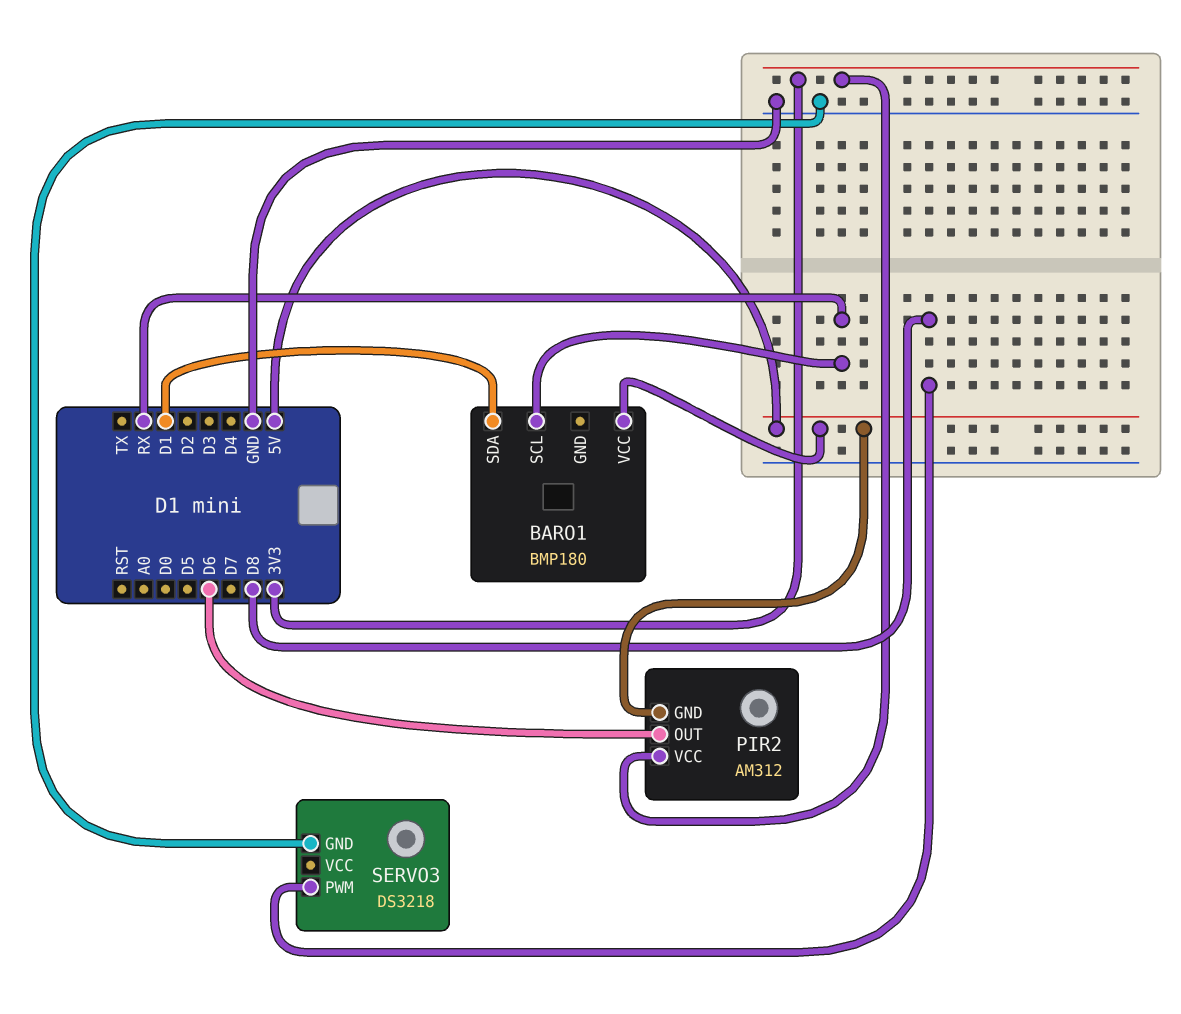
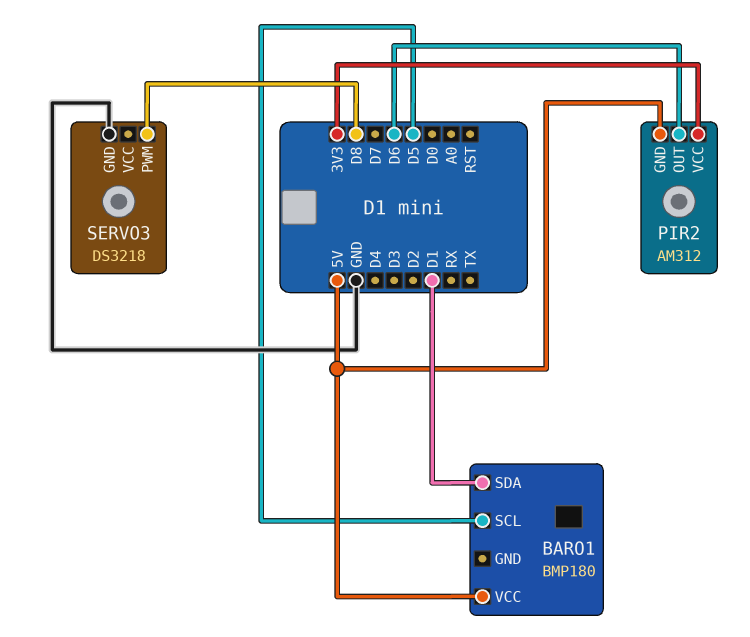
BARO1 pin SCL: RX -> D5

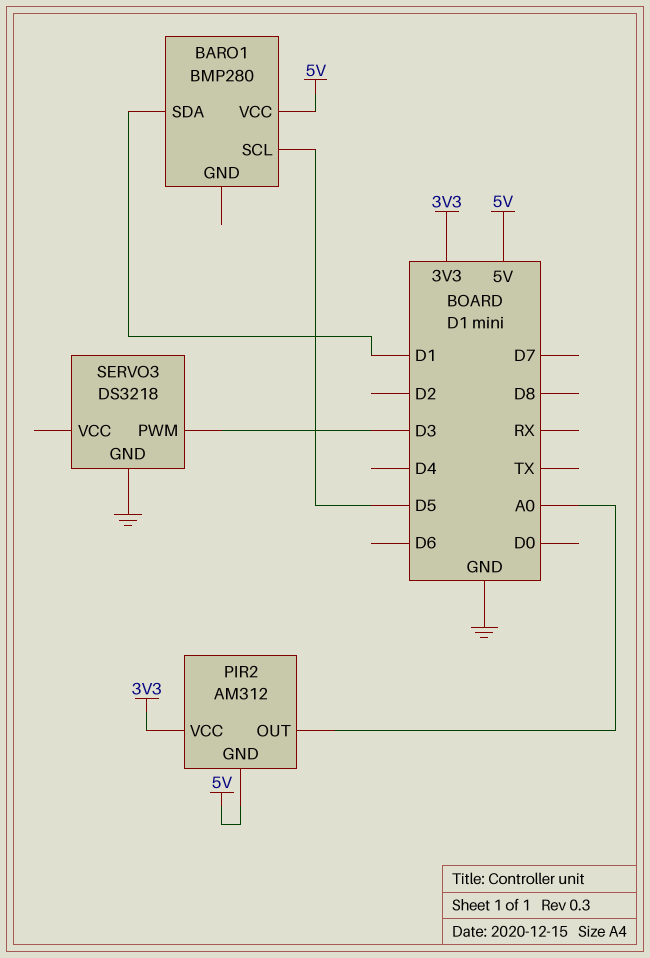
BARO1: BMP180 -> BMP280
PIR2 pin OUT: D6 -> A0
SERVO3 pin PWM: D8 -> D3

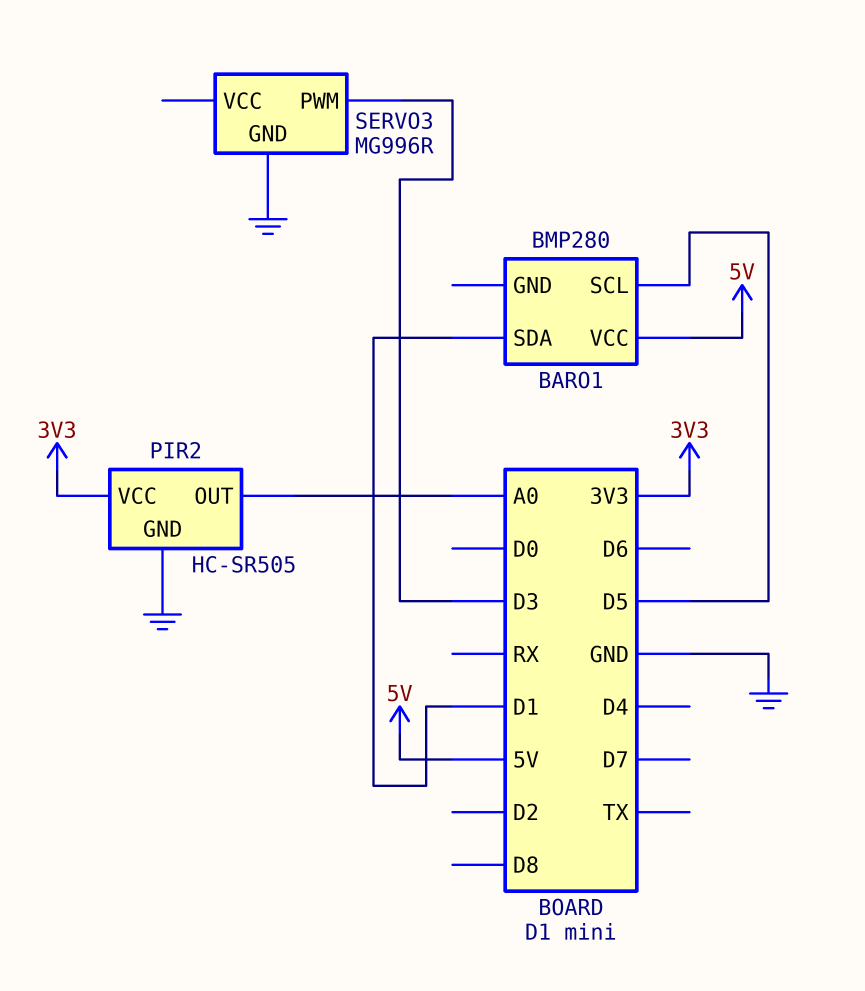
PIR2: AM312 -> HC-SR505
PIR2 pin GND: 5V -> GND
SERVO3: DS3218 -> MG996R

